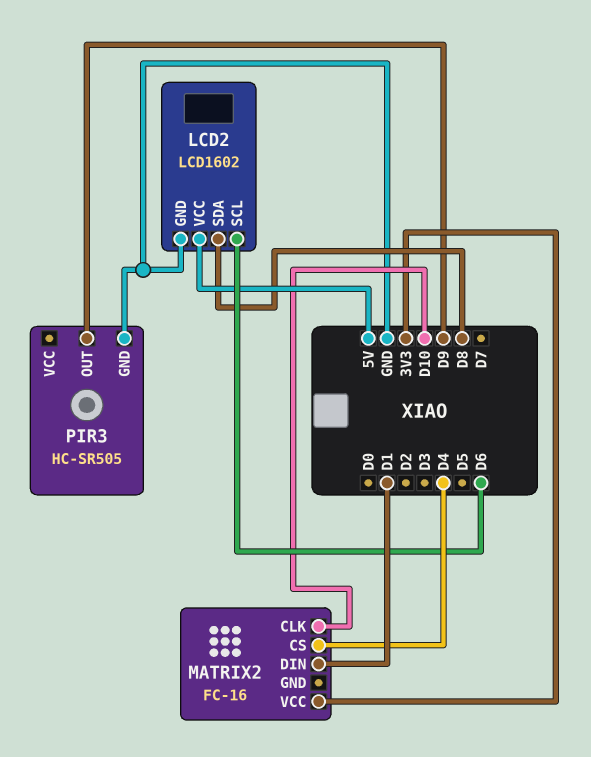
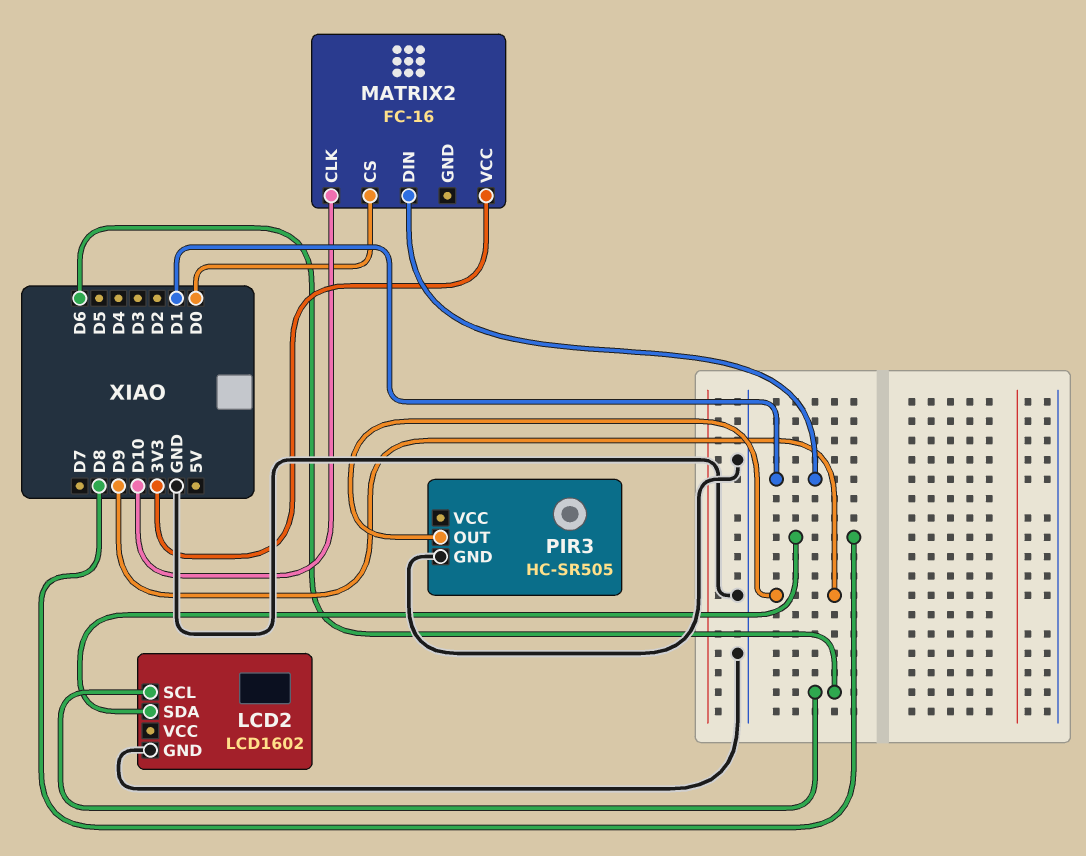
LCD2 pin VCC: 5V -> none
MATRIX2 pin CS: D4 -> D0

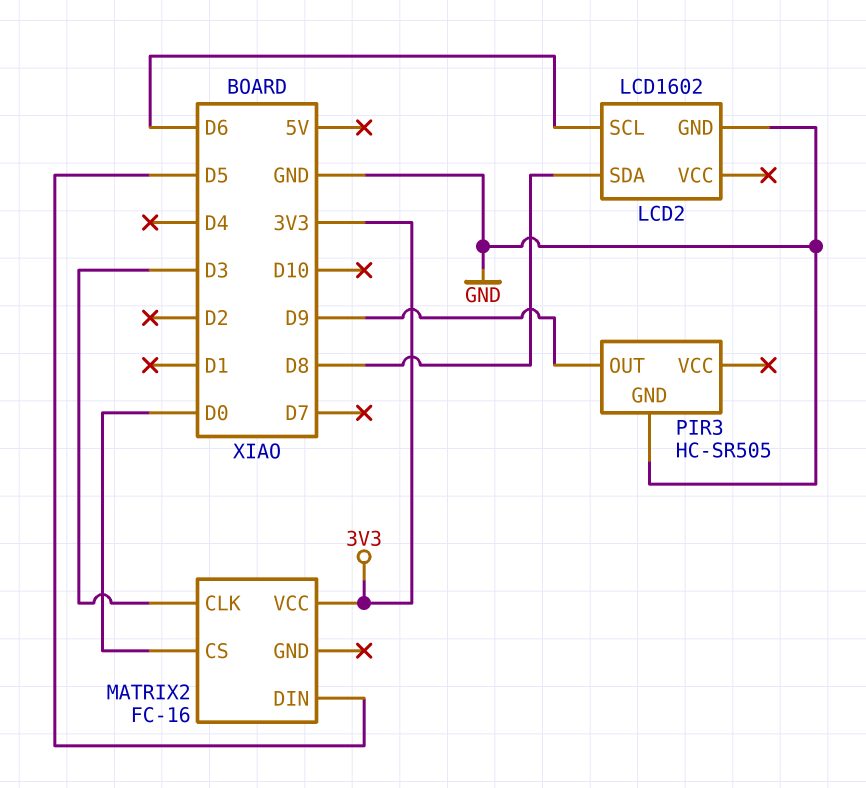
MATRIX2 pin CLK: D10 -> D3
MATRIX2 pin DIN: D1 -> D5

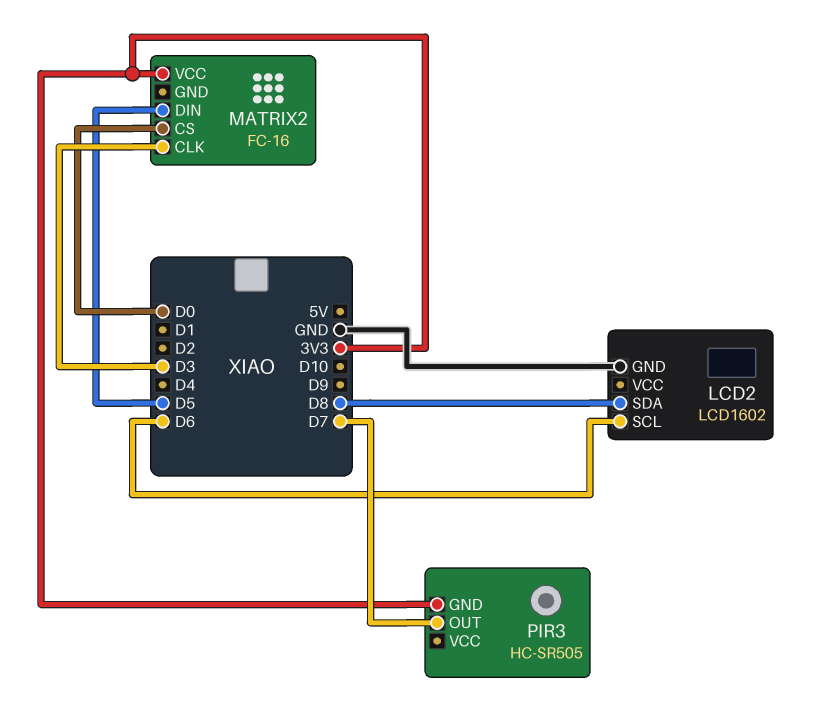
PIR3 pin GND: GND -> 3V3
PIR3 pin OUT: D9 -> D7

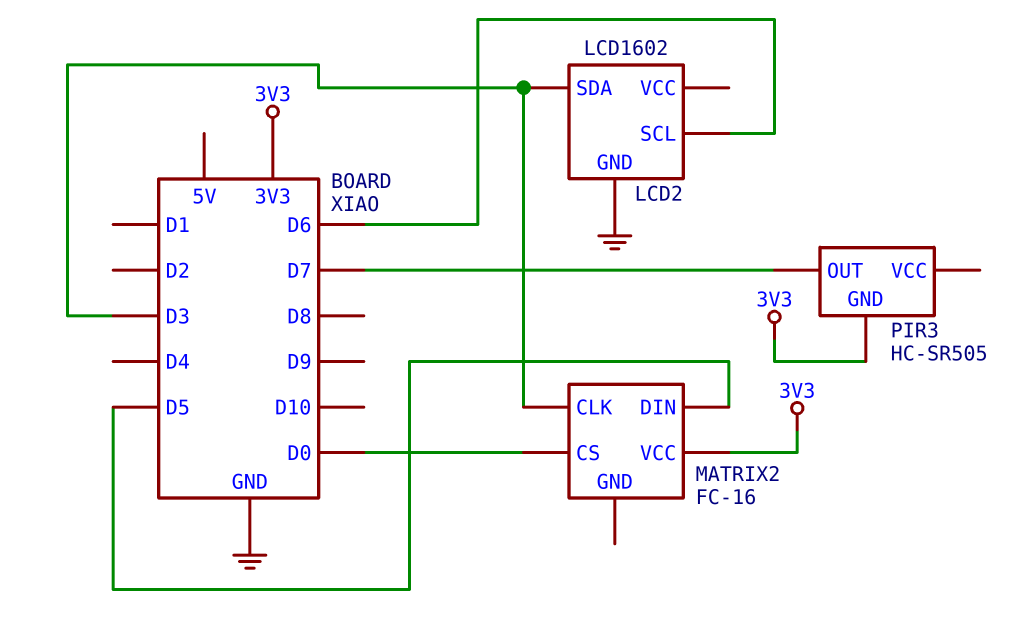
LCD2 pin SDA: D8 -> D3

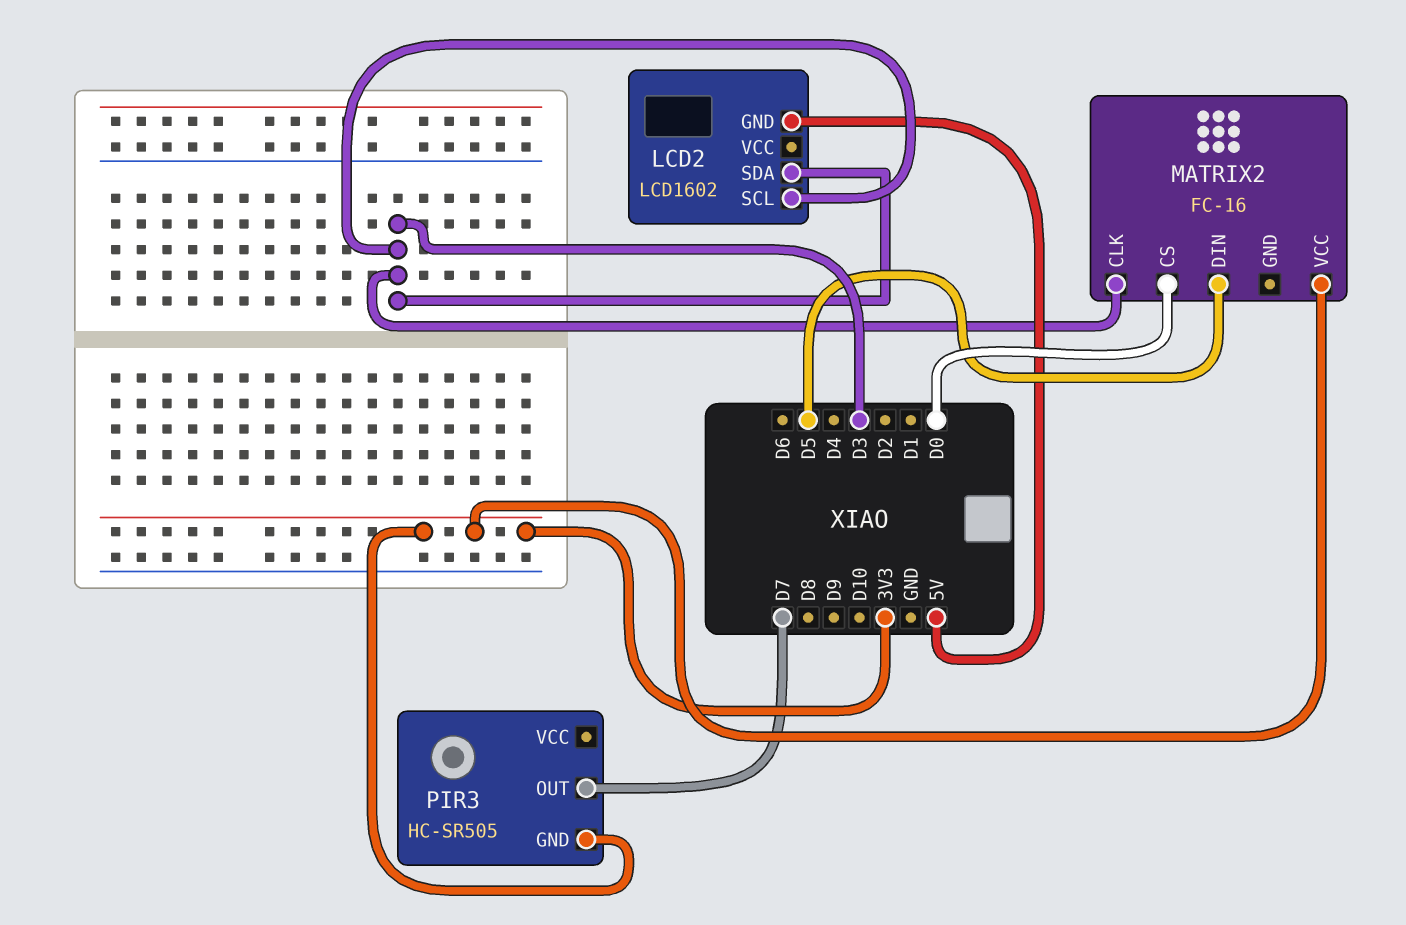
LCD2 pin GND: GND -> 5V
LCD2 pin SCL: D6 -> D3

